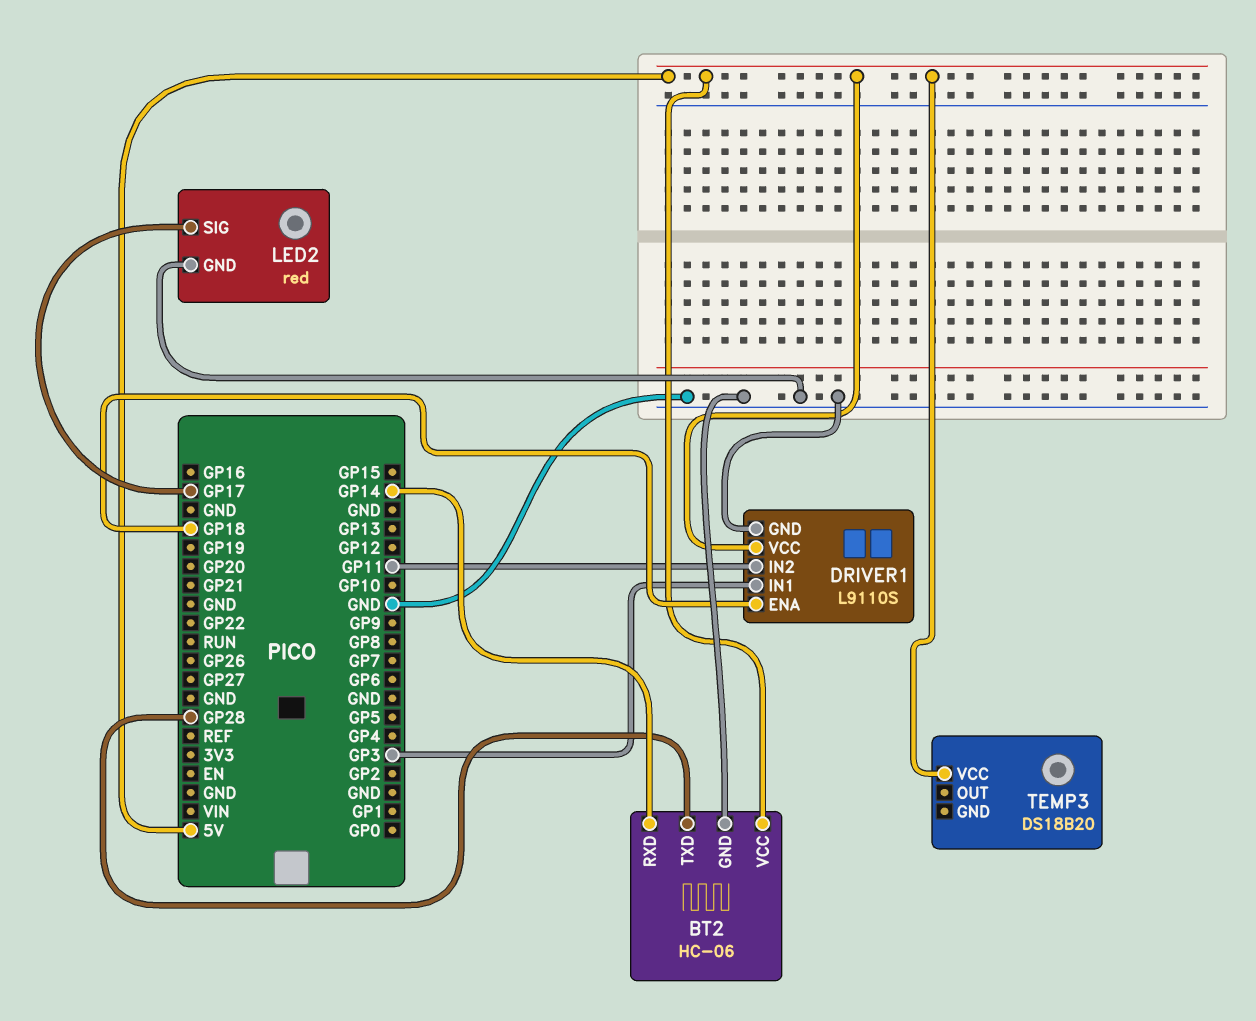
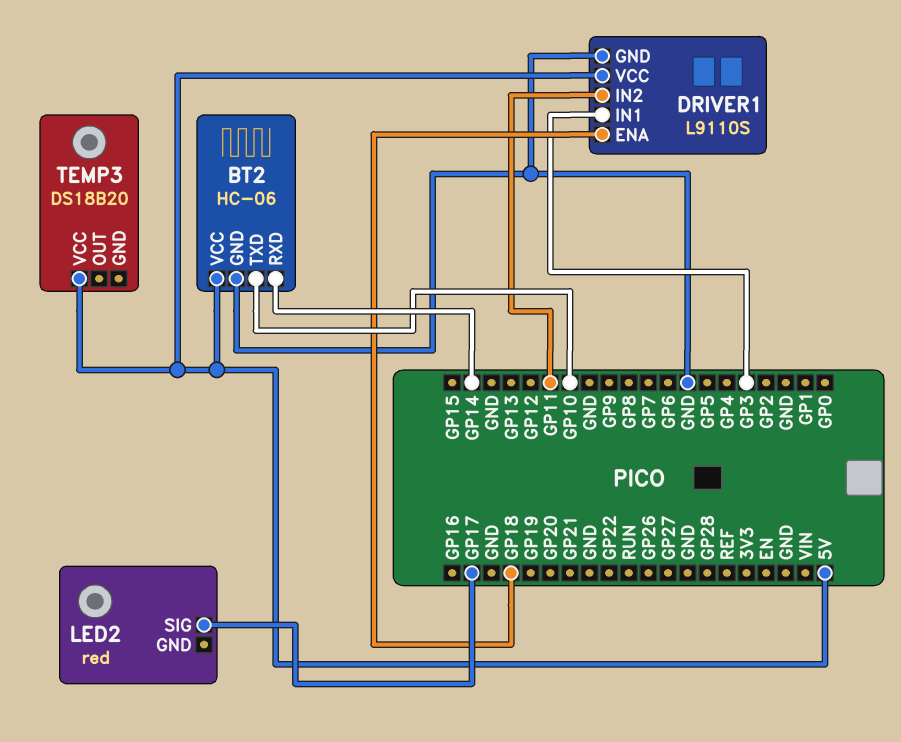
BT2 pin TXD: GP28 -> GP10
LED2 pin GND: GND -> none

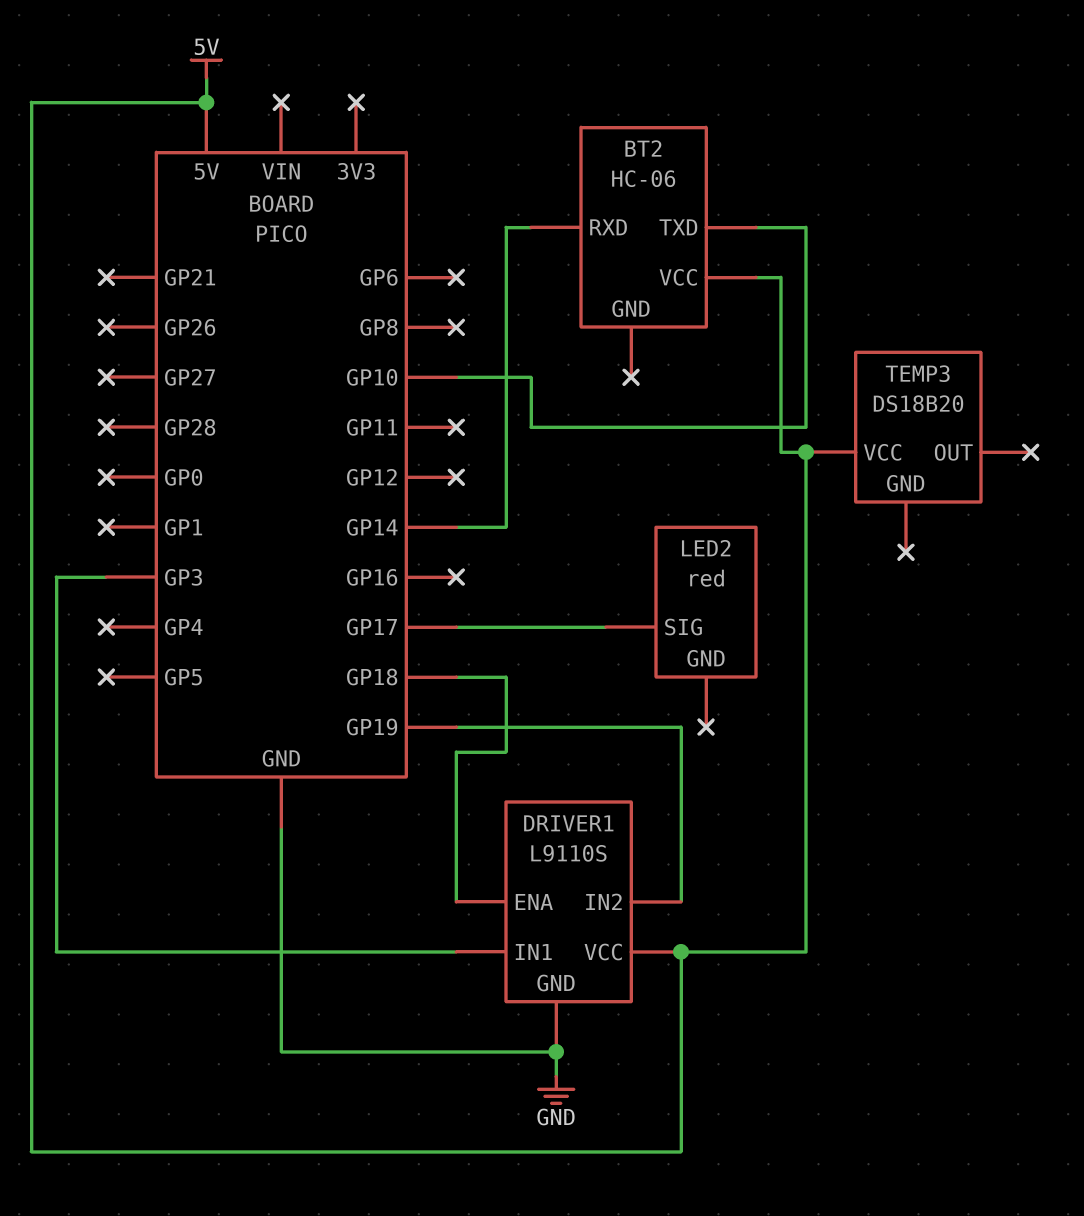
BT2 pin GND: GND -> none
DRIVER1 pin IN2: GP11 -> GP19

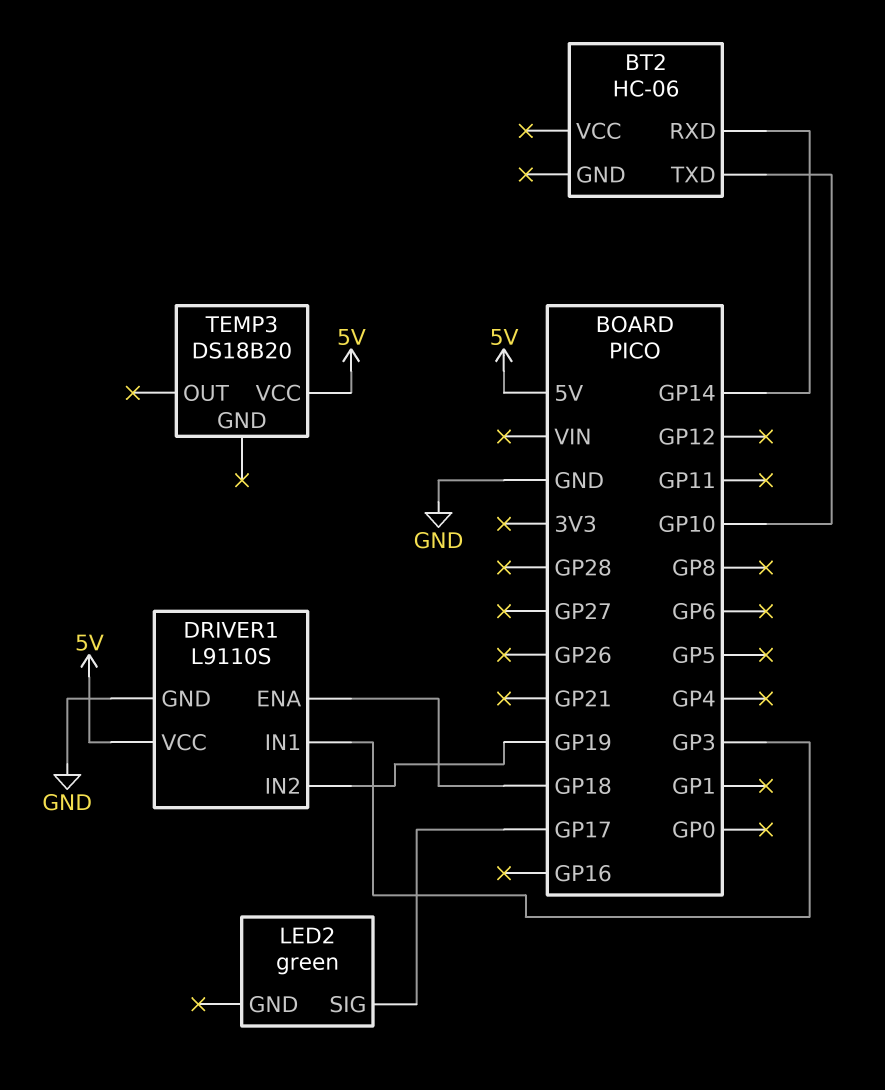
BT2 pin VCC: 5V -> none
LED2: red -> green

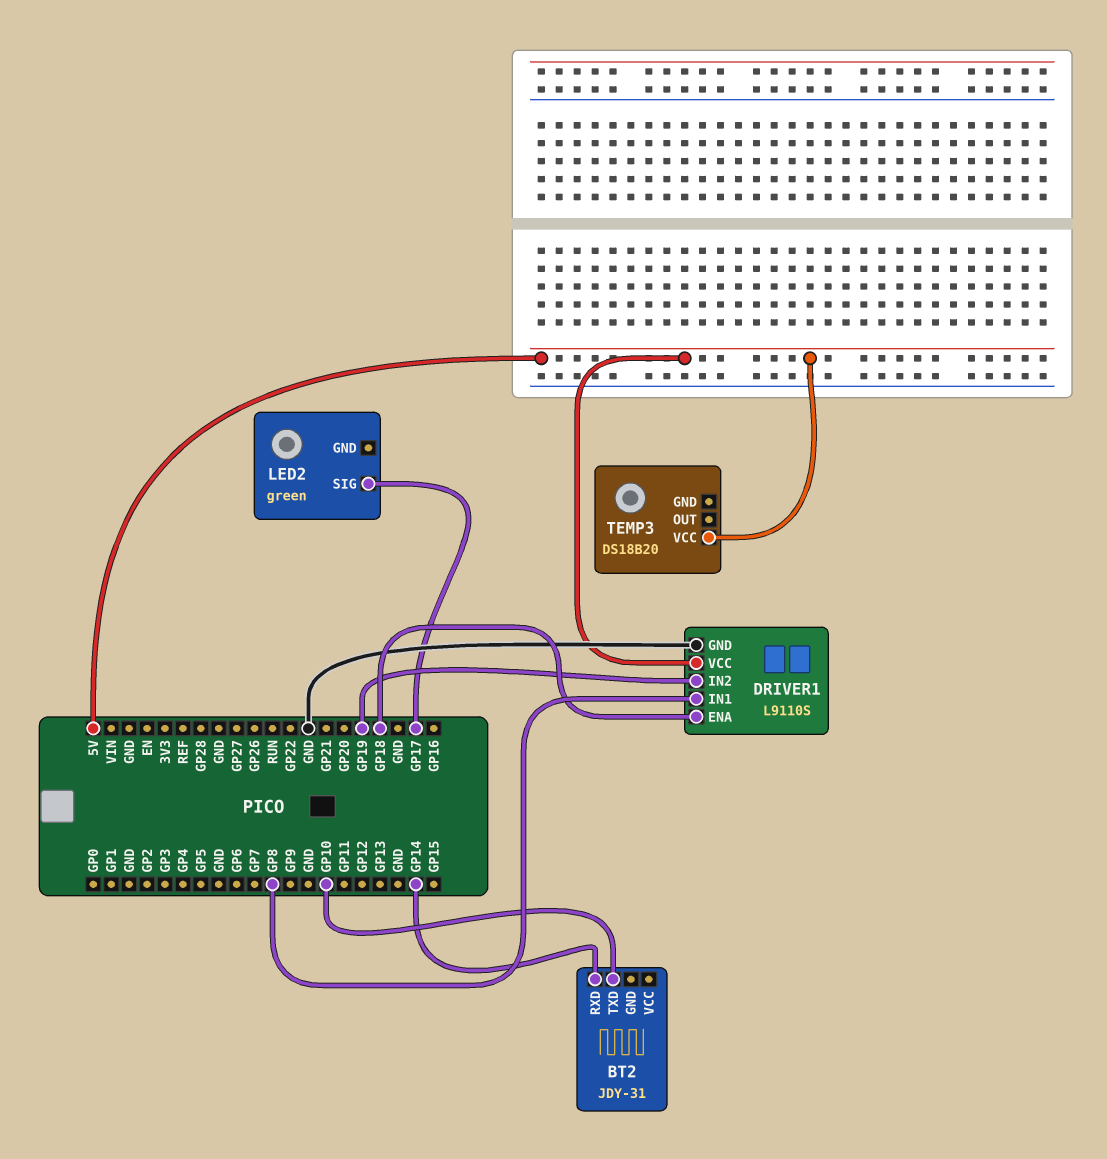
BT2: HC-06 -> JDY-31
DRIVER1 pin IN1: GP3 -> GP8

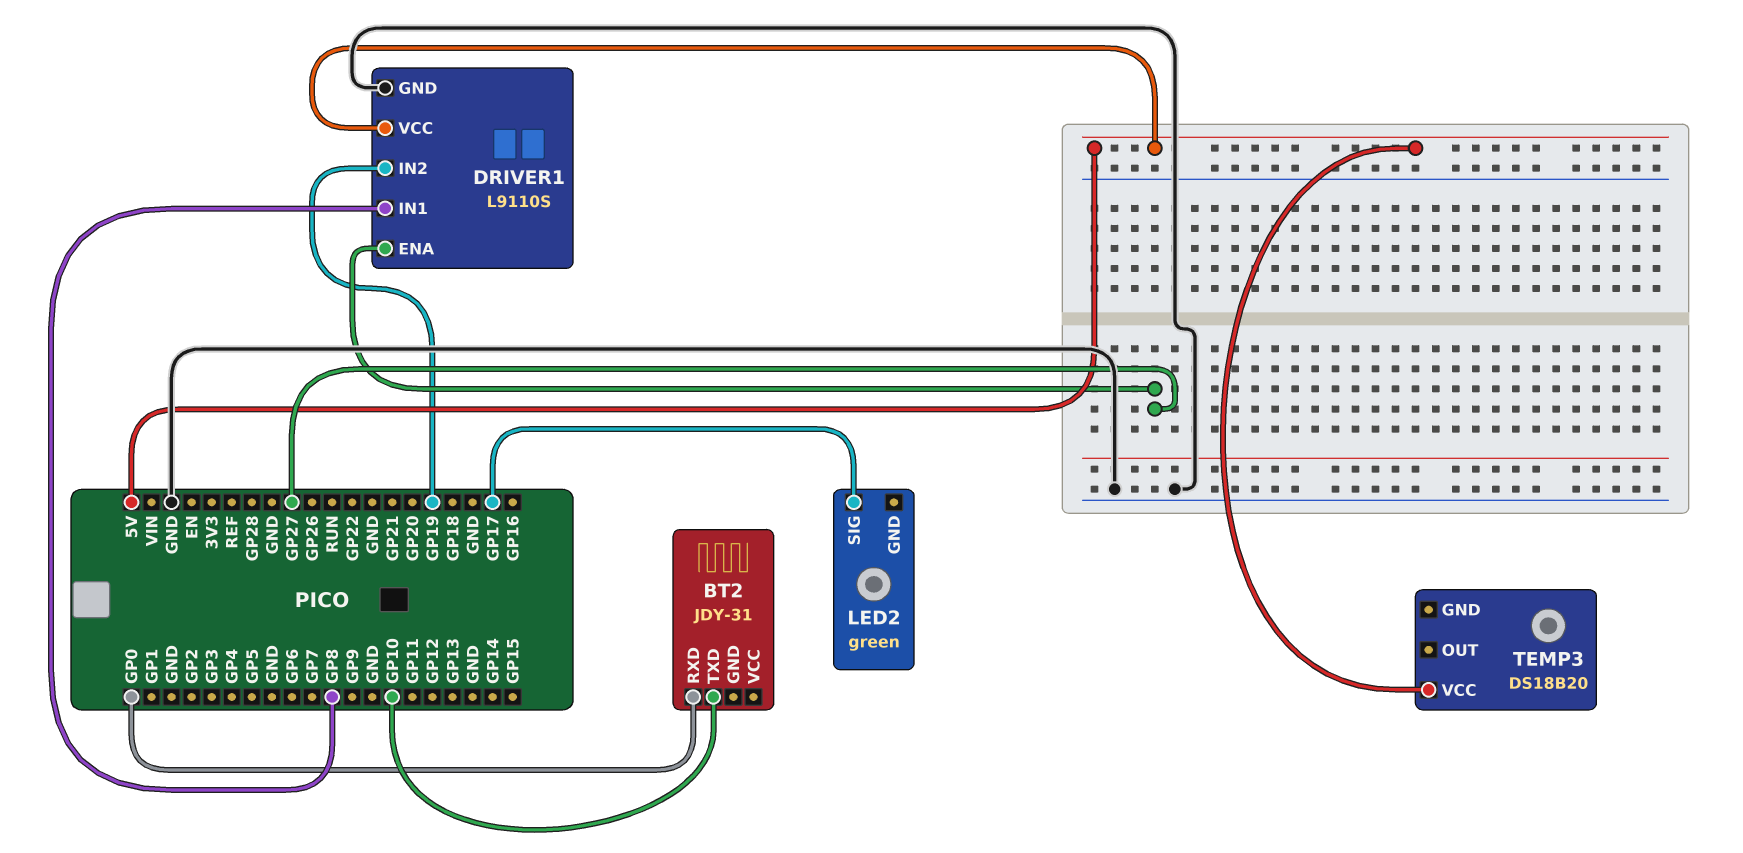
BT2 pin RXD: GP14 -> GP0
DRIVER1 pin ENA: GP18 -> GP27

